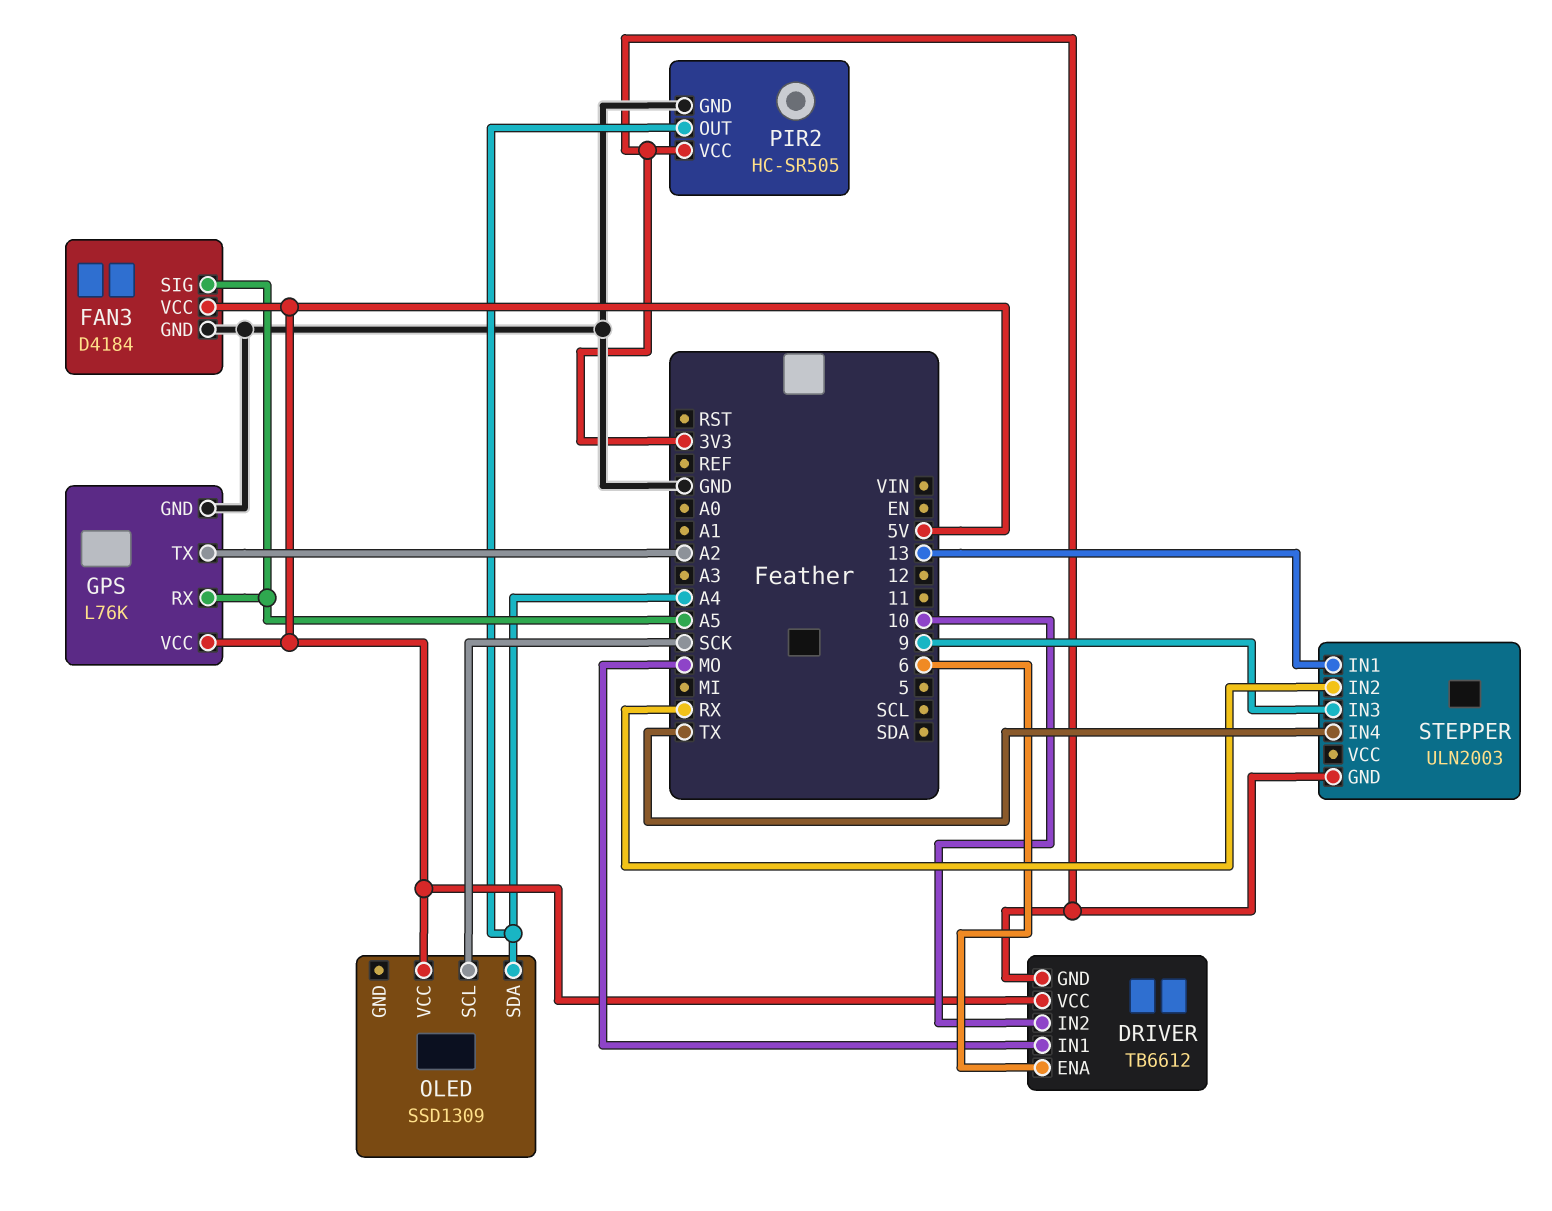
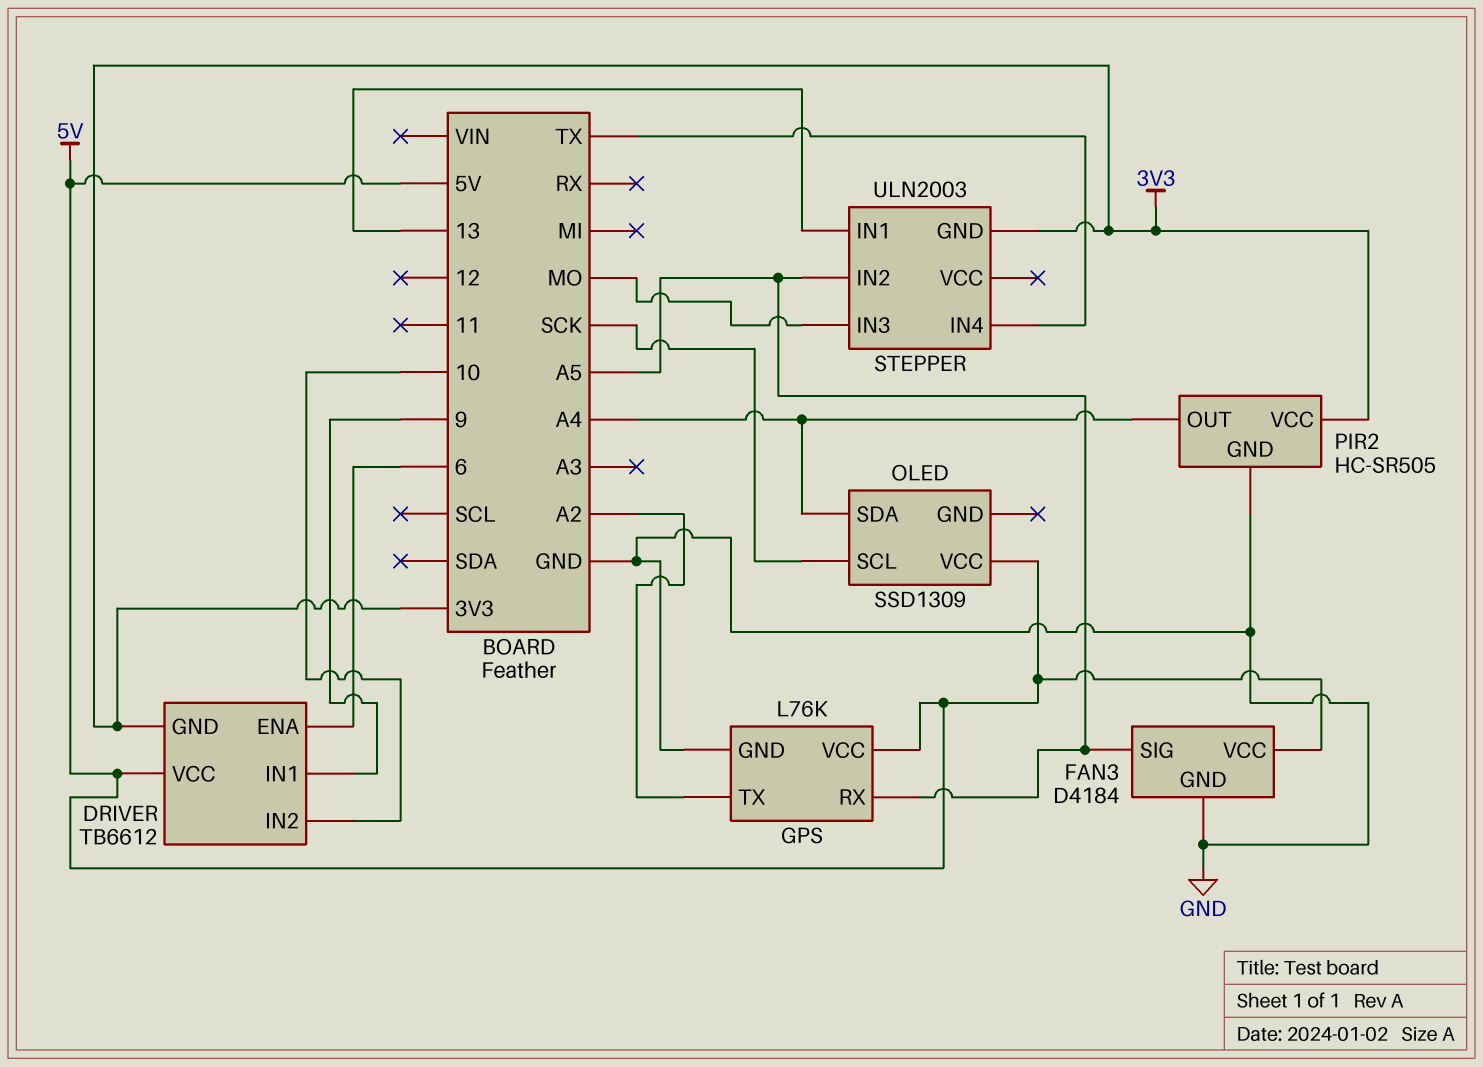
DRIVER pin IN1: MO -> 9
STEPPER pin IN2: RX -> A5
STEPPER pin IN3: 9 -> MO

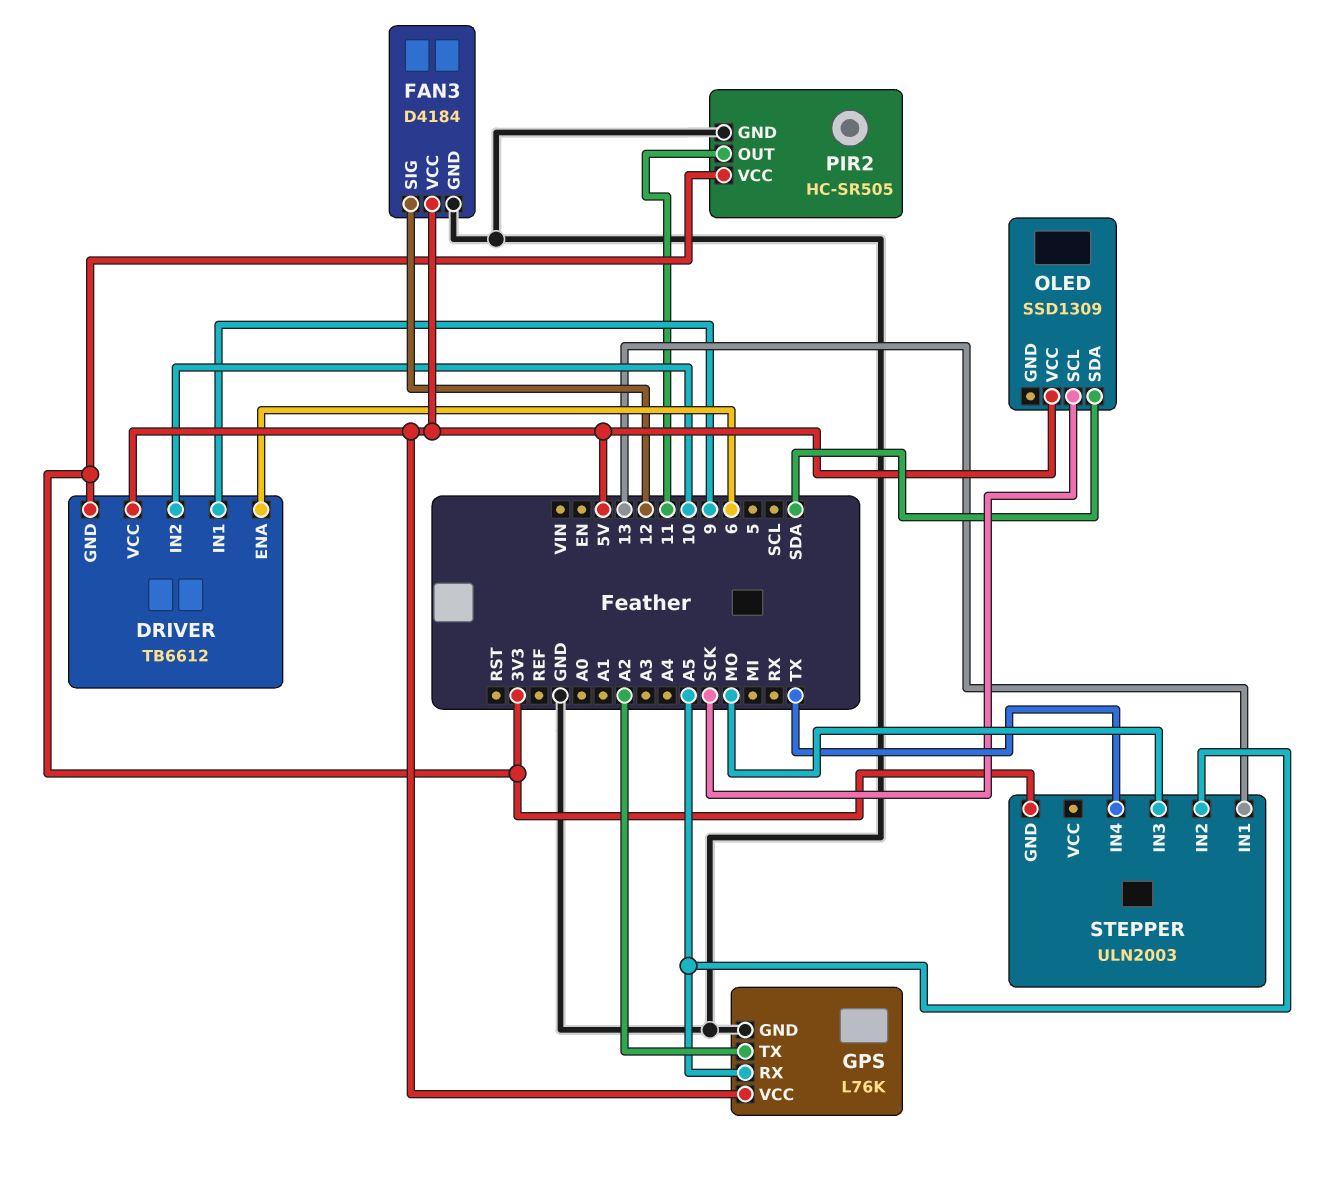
FAN3 pin SIG: A5 -> 12
OLED pin SDA: A4 -> SDA
PIR2 pin OUT: A4 -> 11

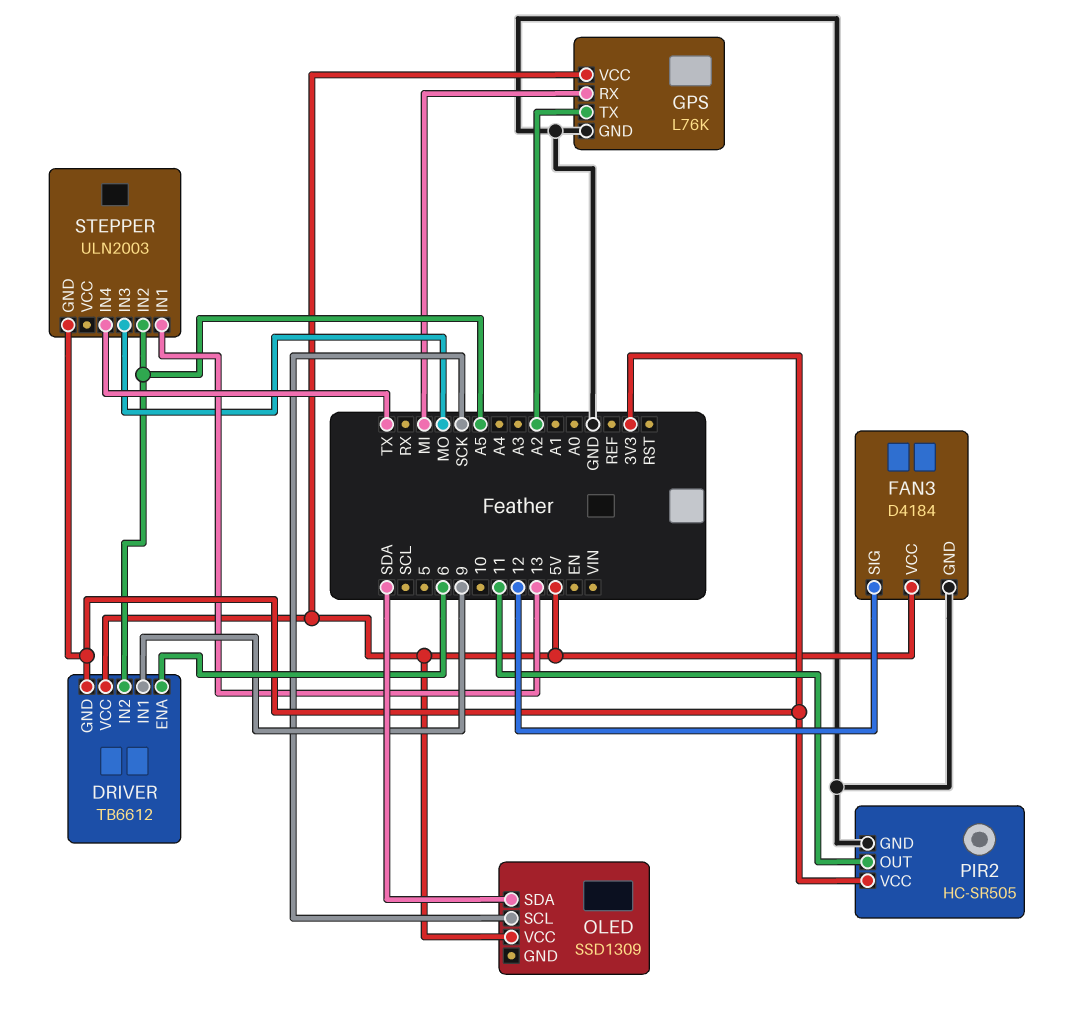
DRIVER pin IN2: 10 -> A5
GPS pin RX: A5 -> MI

